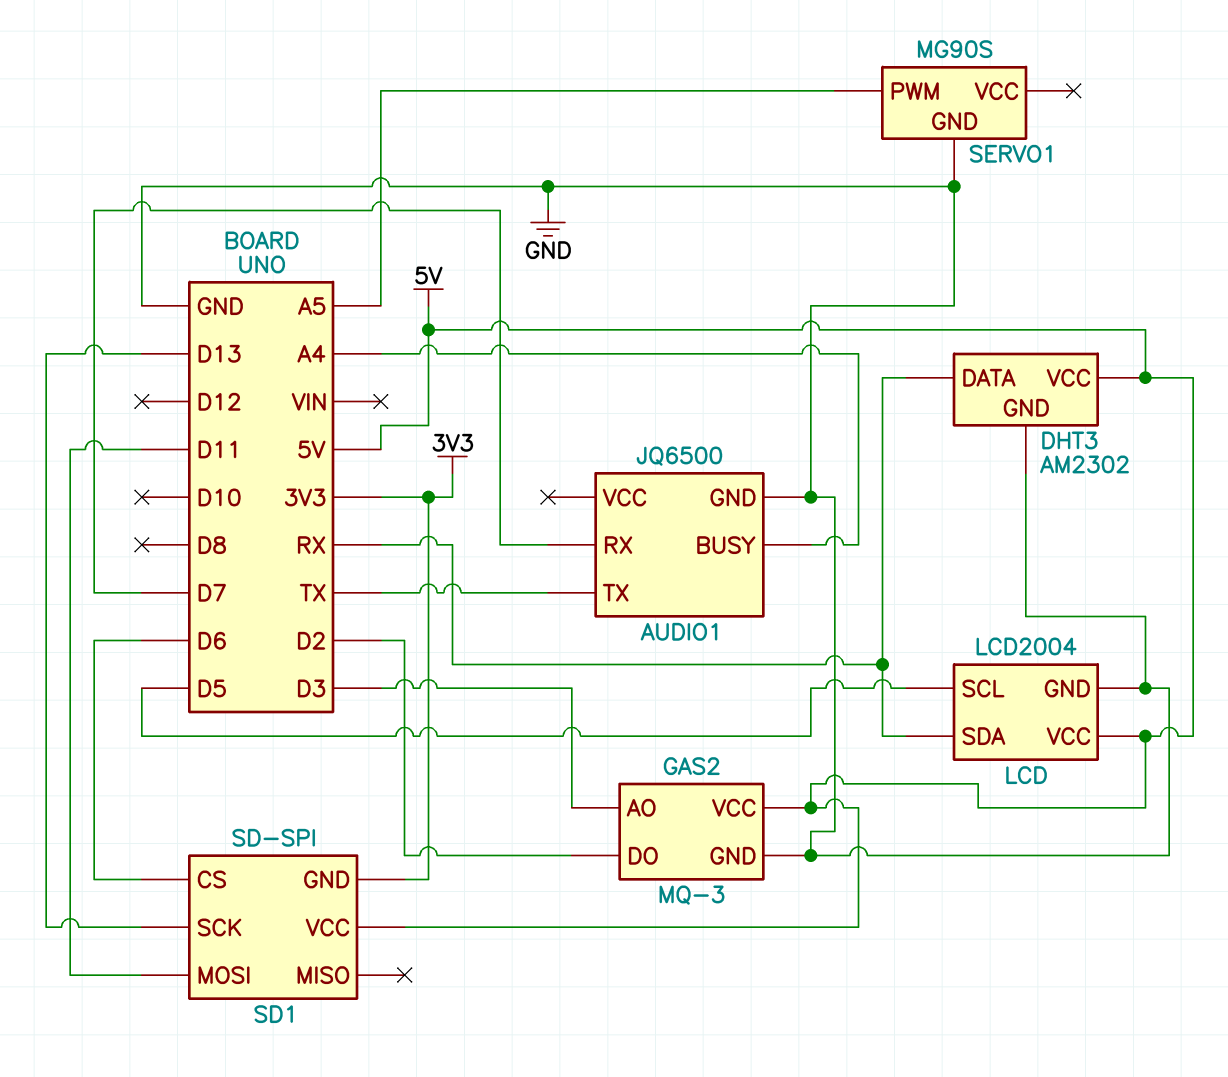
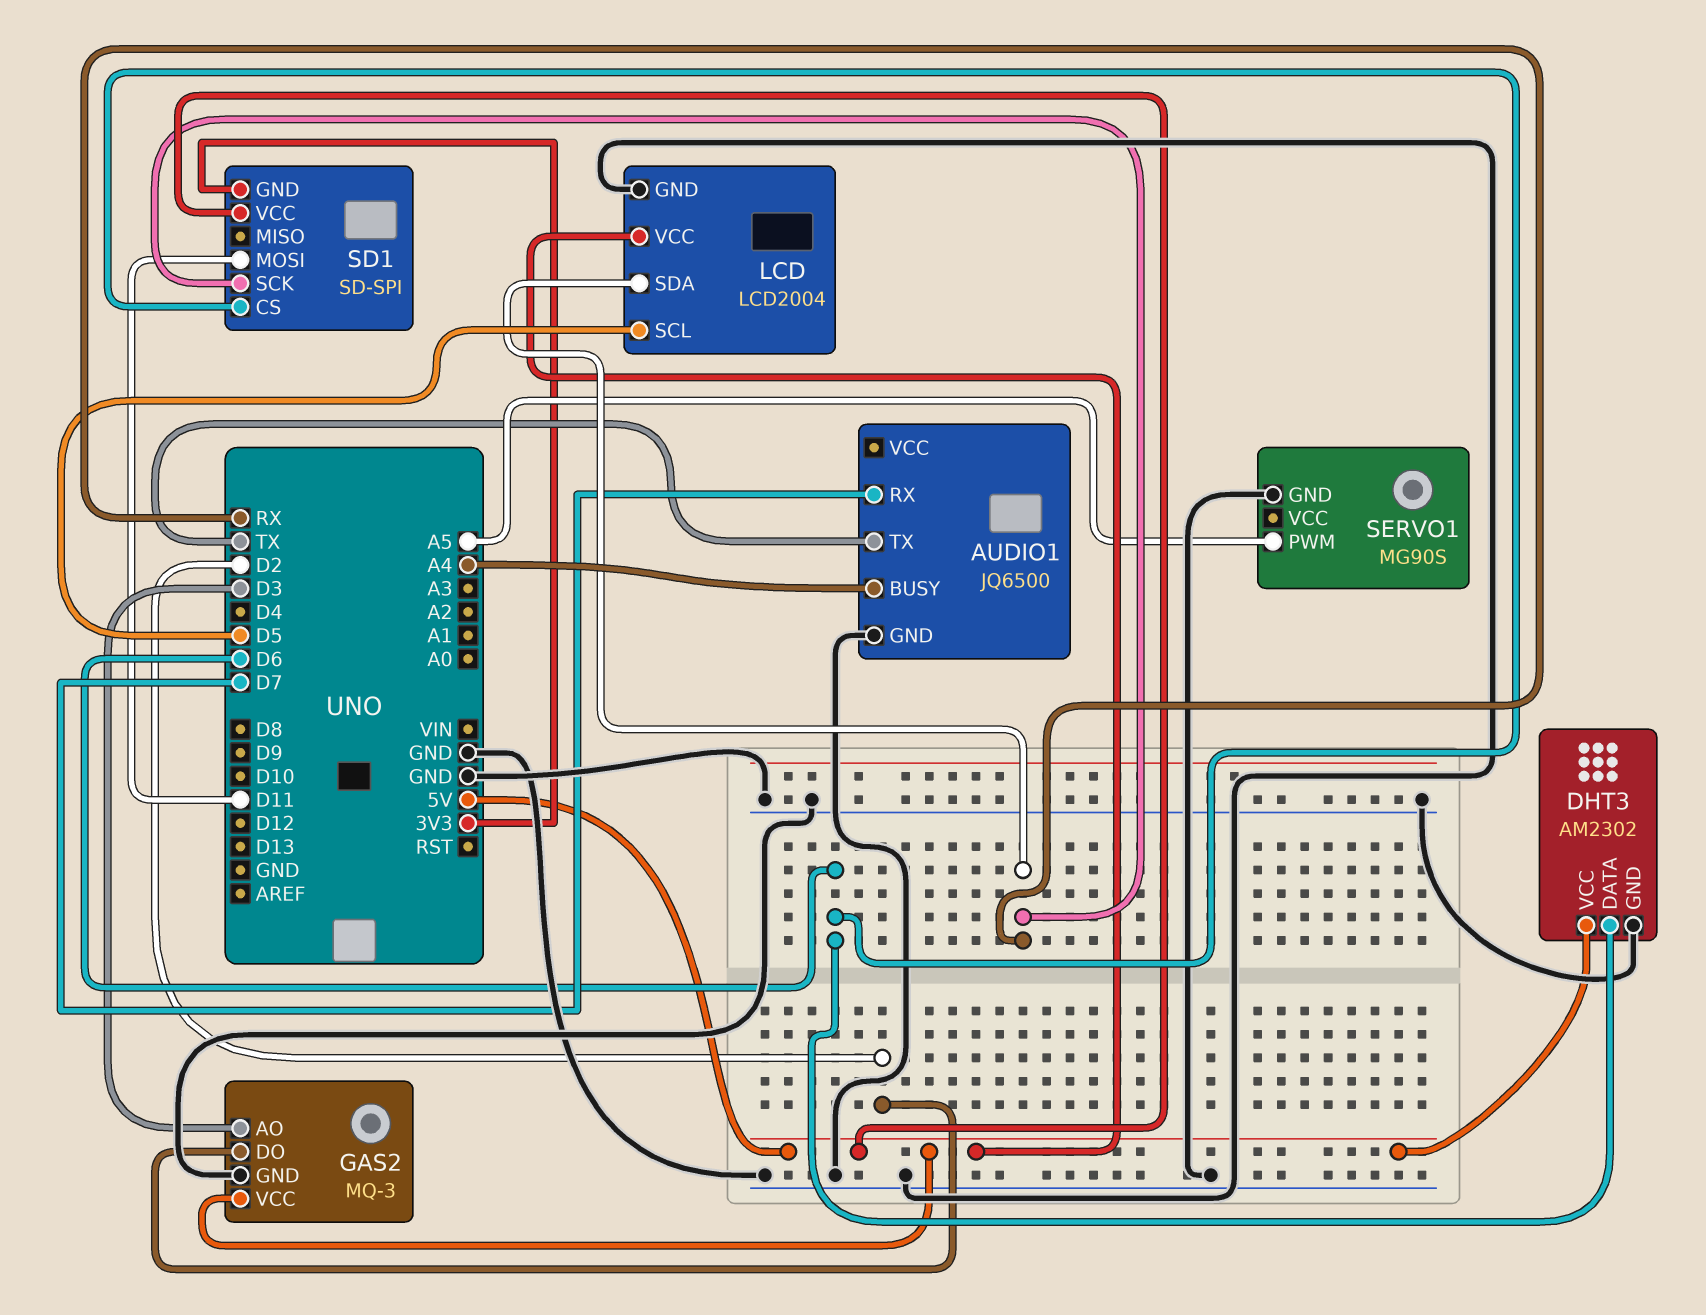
DHT3 pin DATA: RX -> D6
SD1 pin SCK: D13 -> RX

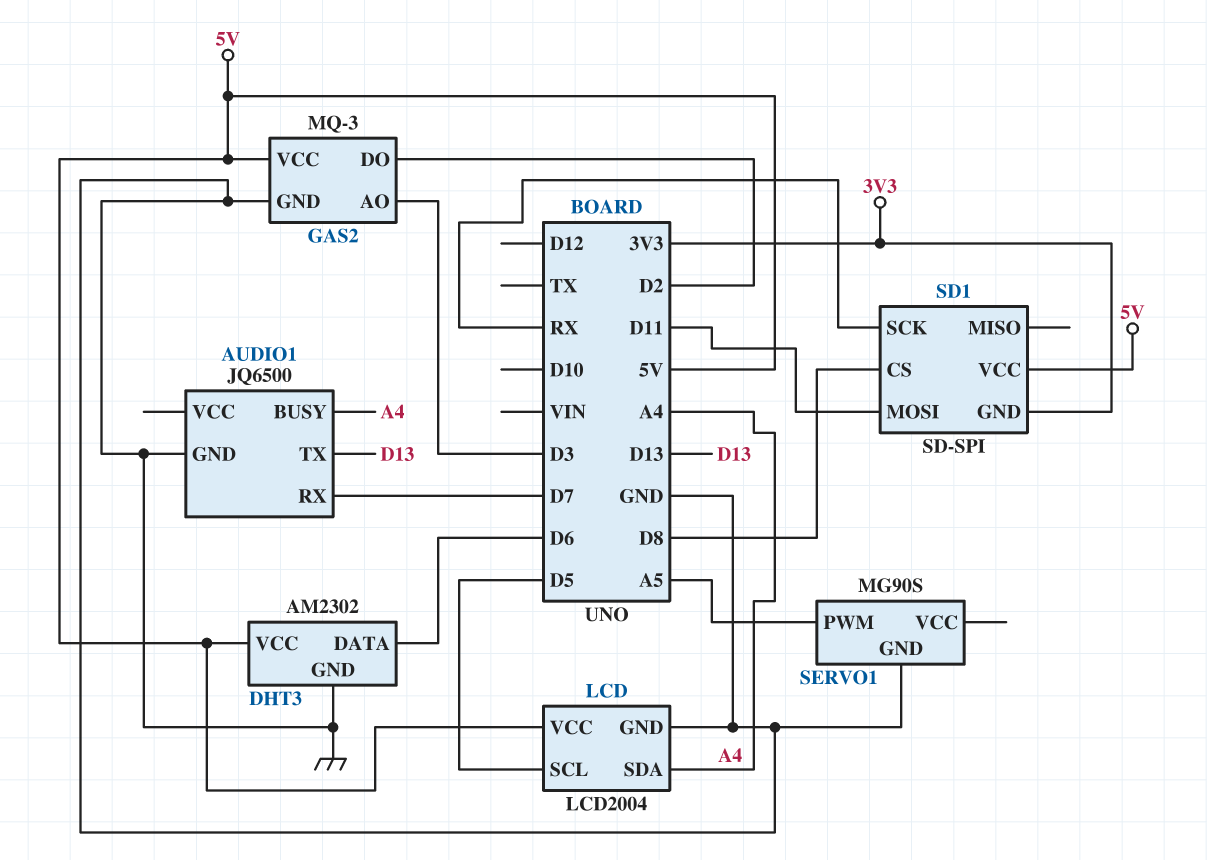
AUDIO1 pin TX: TX -> D13
LCD pin SDA: RX -> A4
SD1 pin CS: D6 -> D8

